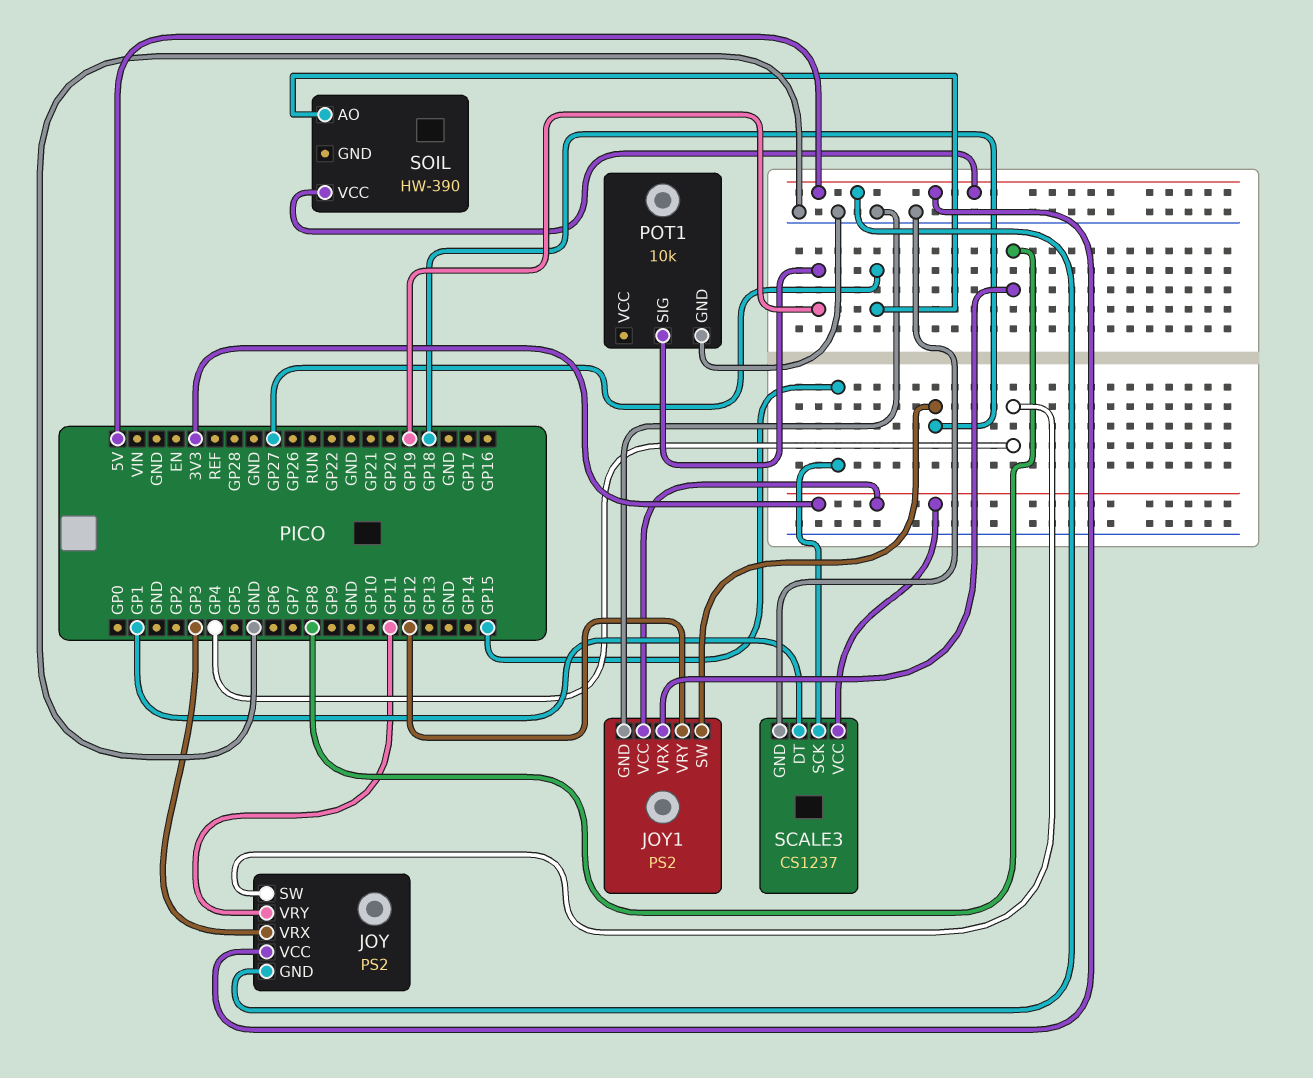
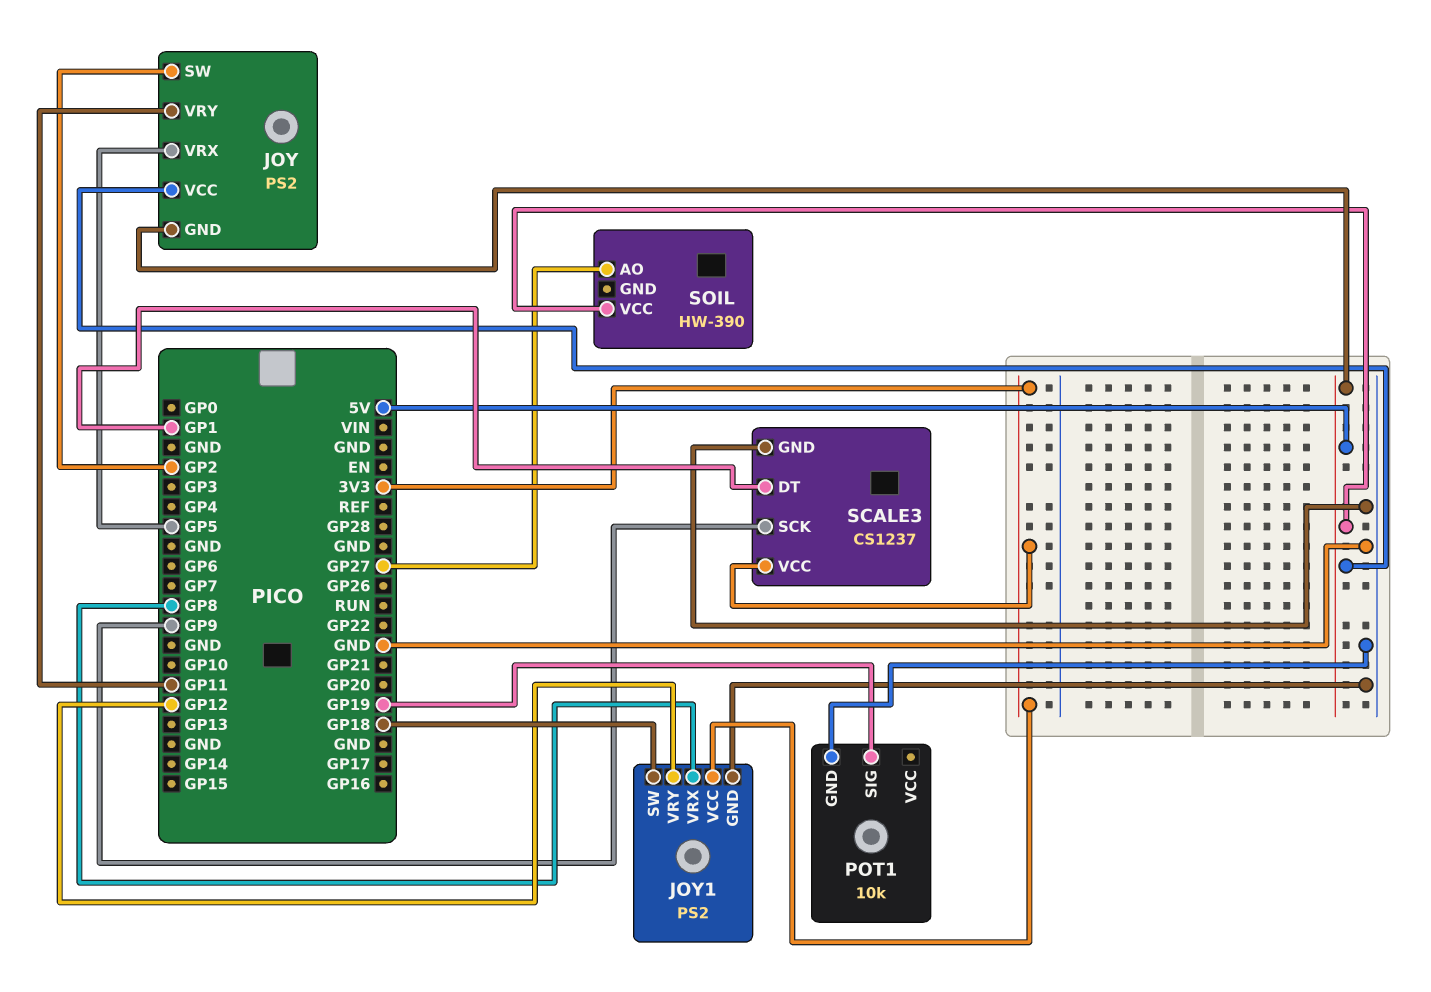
JOY pin SW: GP4 -> GP2
JOY pin VRX: GP3 -> GP5
SCALE3 pin SCK: GP15 -> GP9

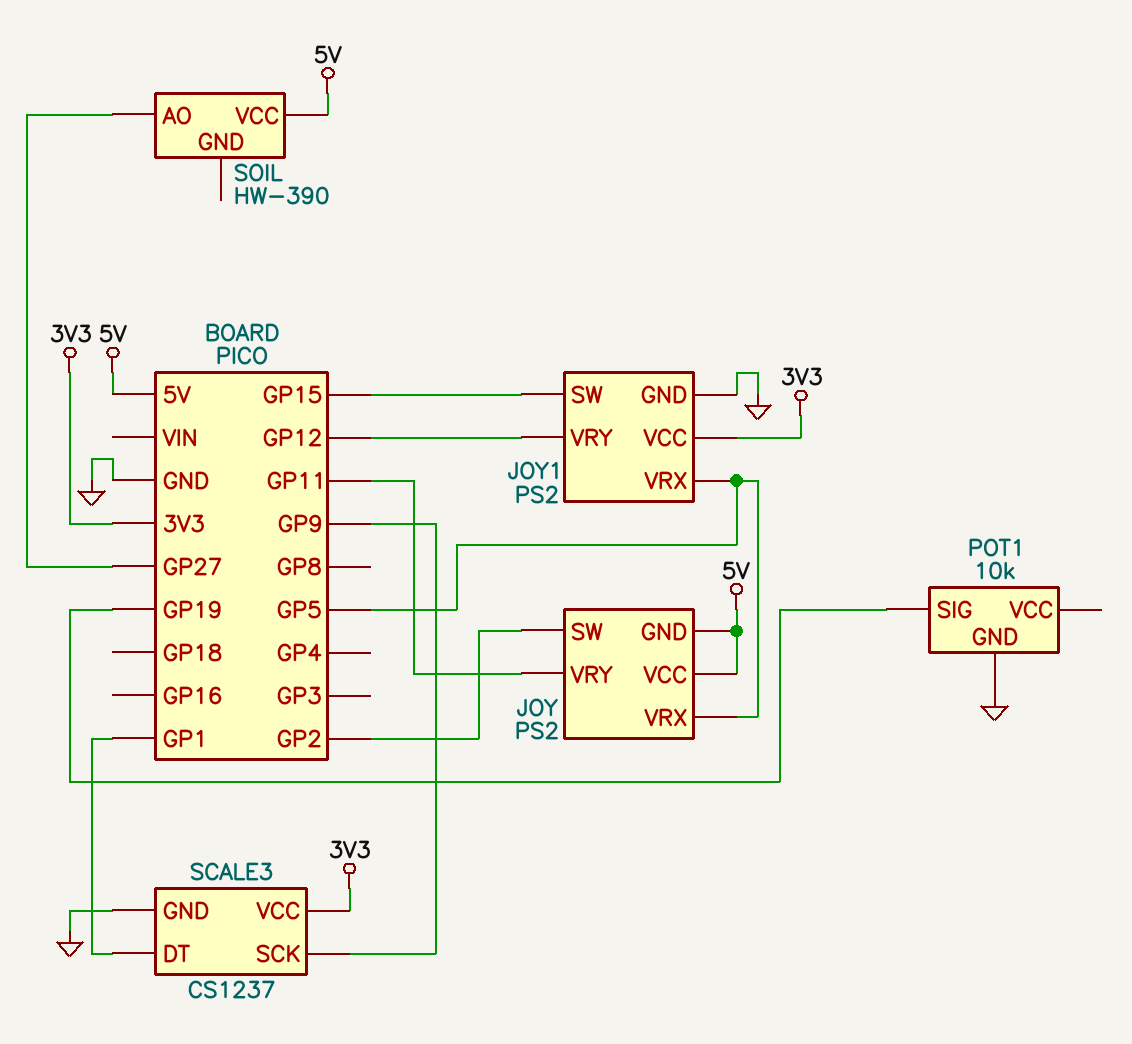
JOY1 pin SW: GP18 -> GP15
JOY1 pin VRX: GP8 -> GP5

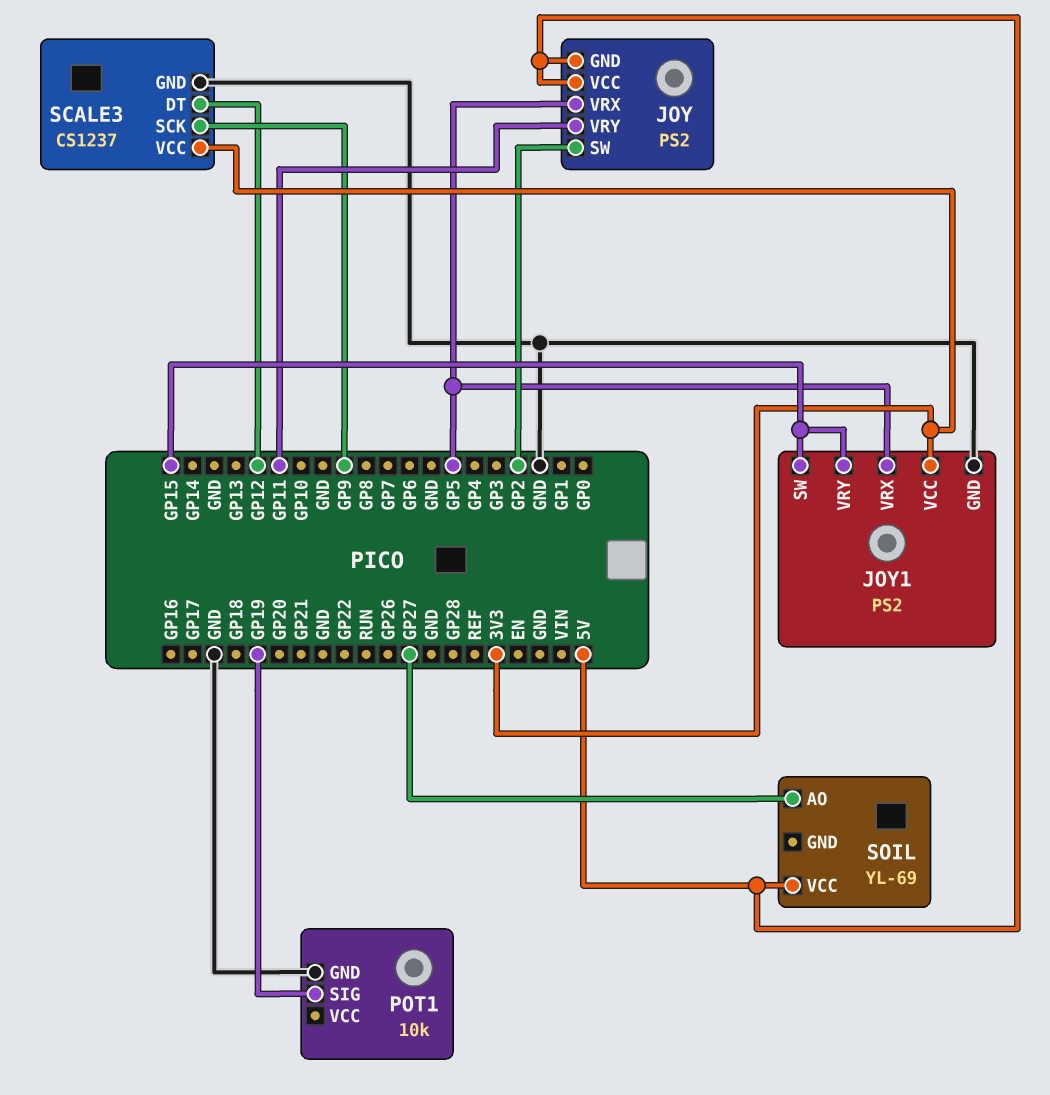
JOY1 pin VRY: GP12 -> GP15
SCALE3 pin DT: GP1 -> GP12
SOIL: HW-390 -> YL-69

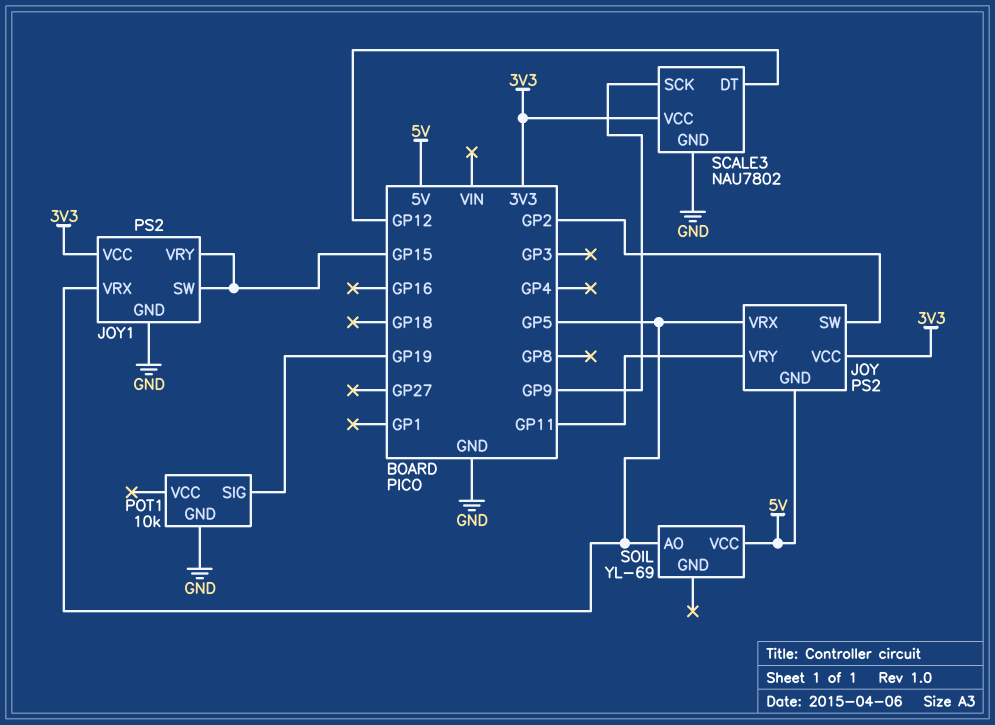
JOY pin VCC: 5V -> 3V3
SCALE3: CS1237 -> NAU7802
SOIL pin AO: GP27 -> GP5

